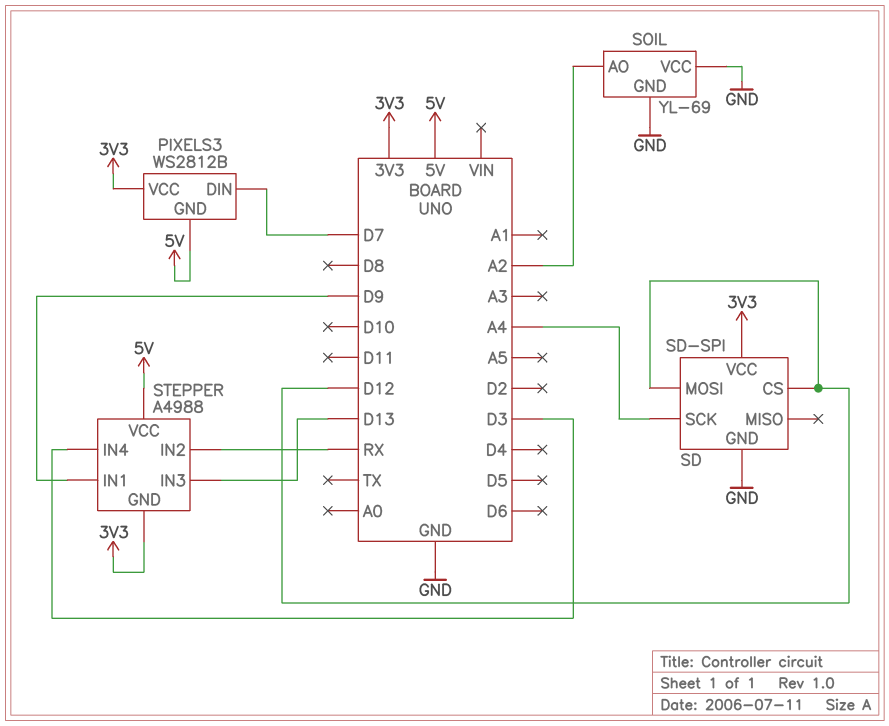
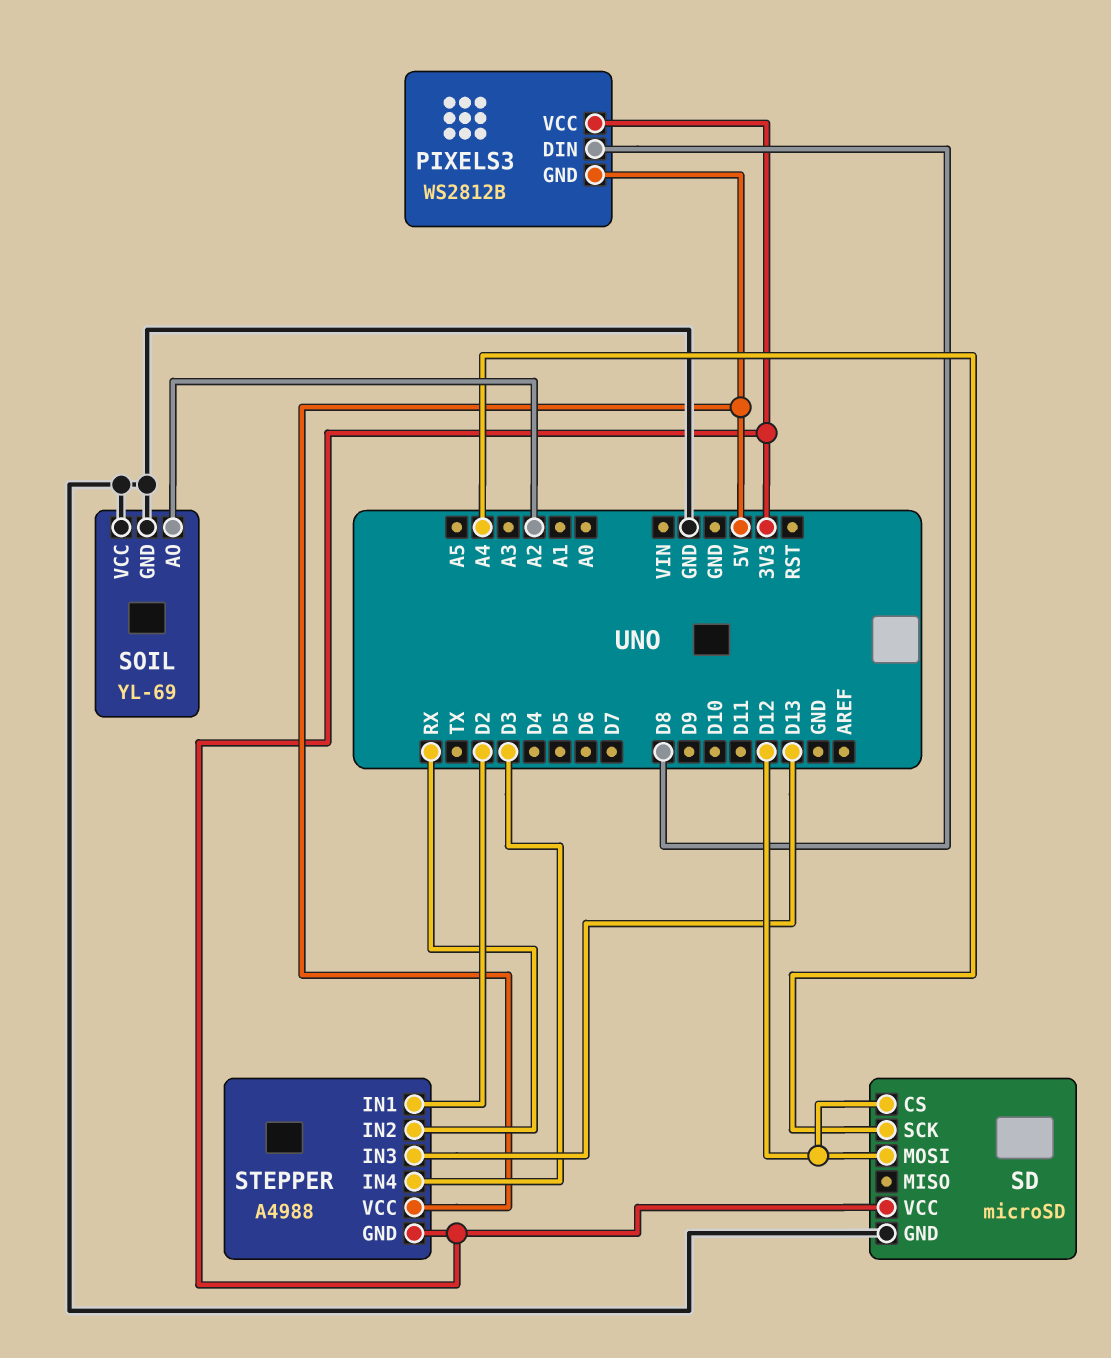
PIXELS3 pin DIN: D7 -> D8
SD: SD-SPI -> microSD
STEPPER pin IN1: D9 -> D2

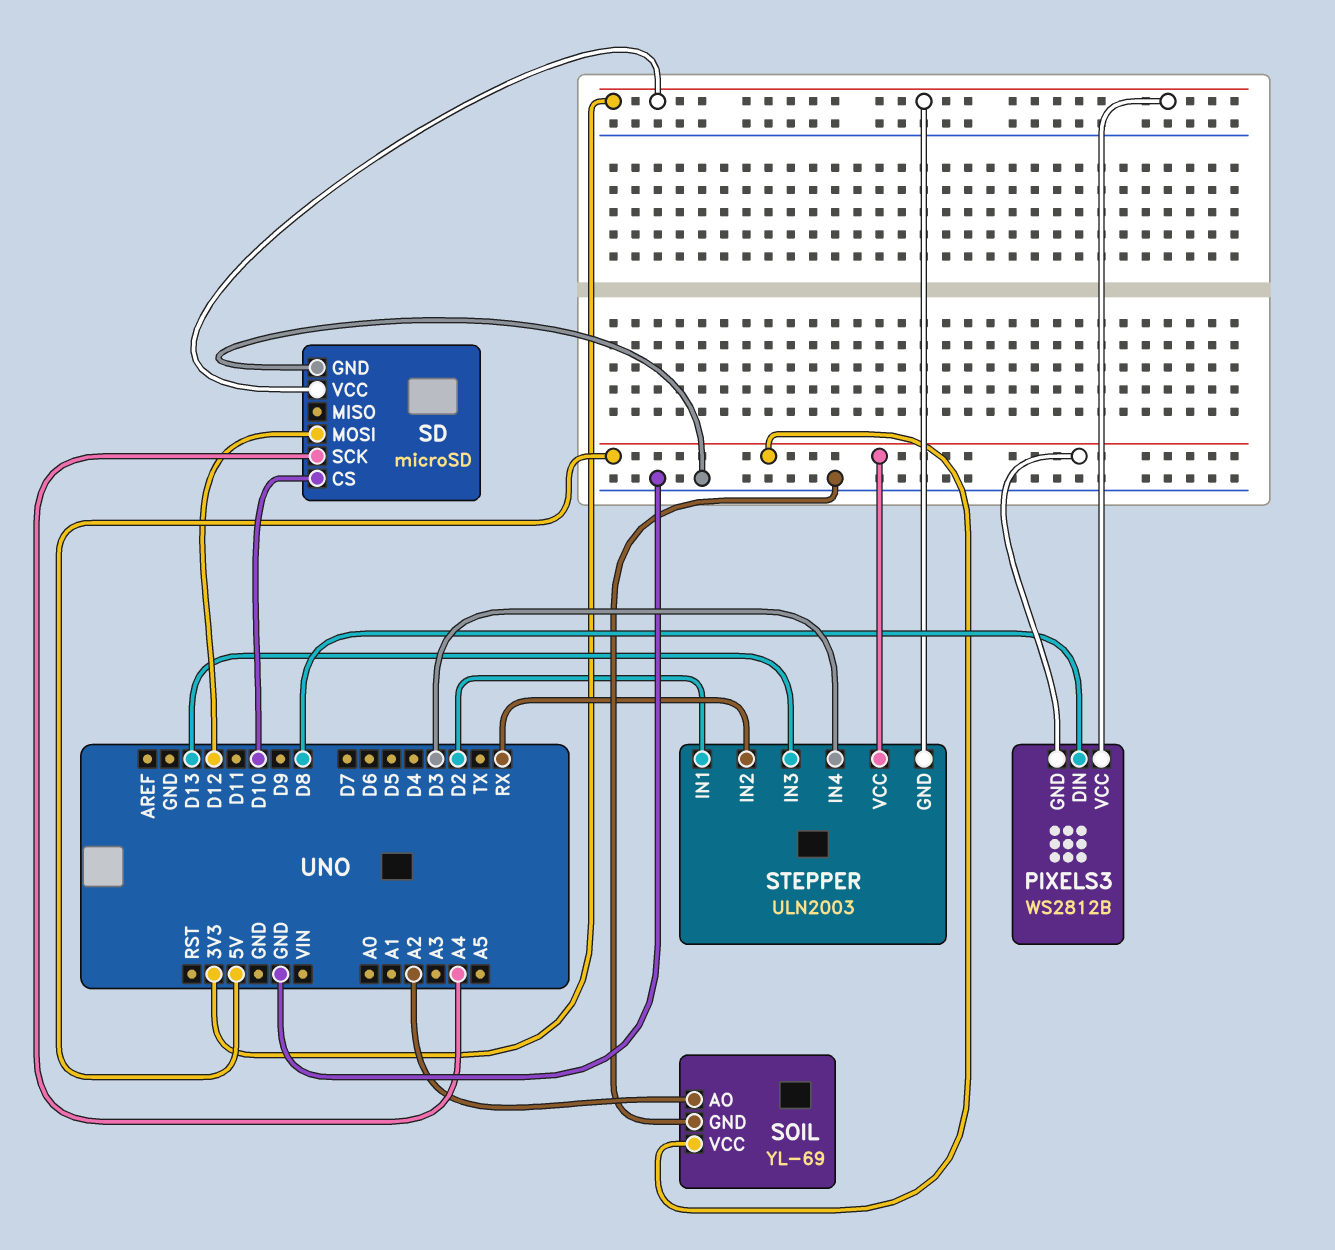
SD pin CS: D12 -> D10
SOIL pin VCC: GND -> 5V
STEPPER: A4988 -> ULN2003

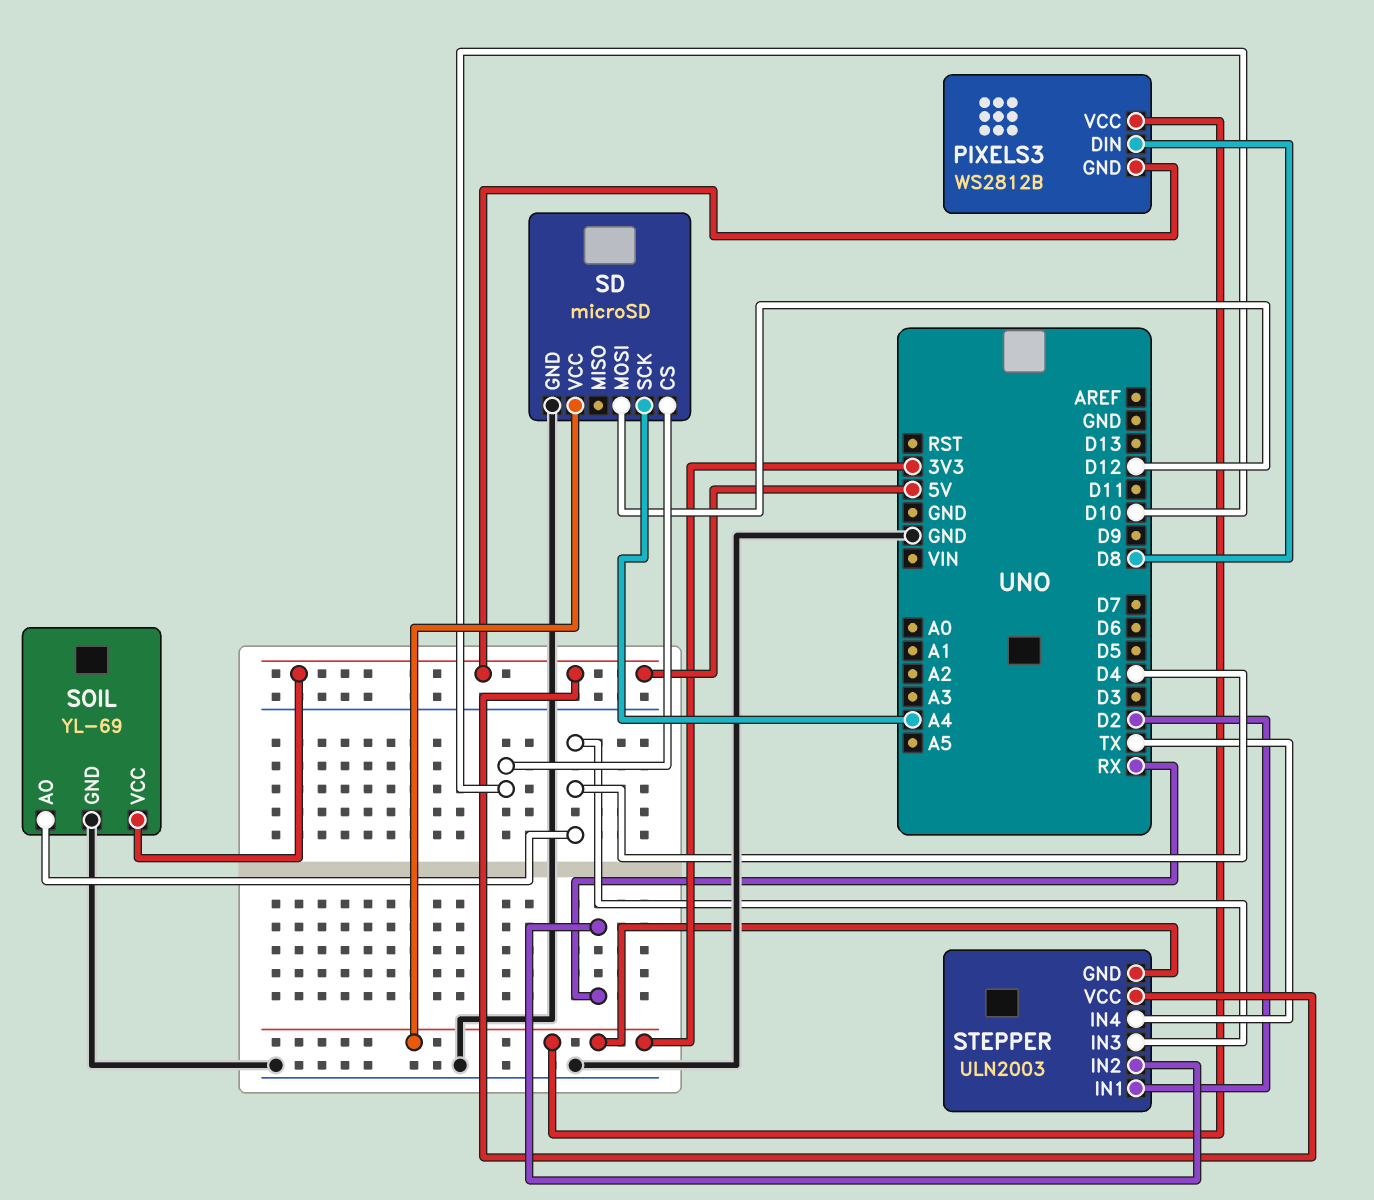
SOIL pin AO: A2 -> D4
STEPPER pin IN3: D13 -> D4
STEPPER pin IN4: D3 -> TX

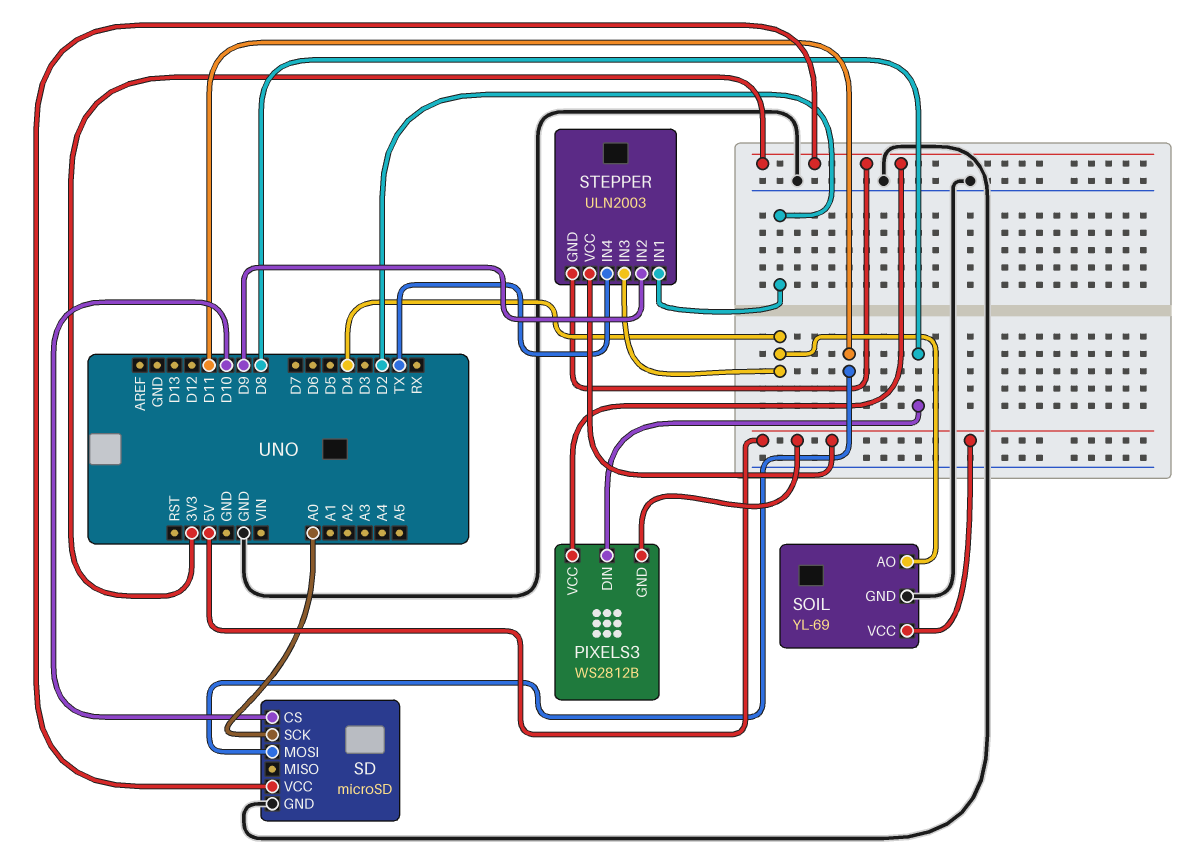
SD pin MOSI: D12 -> D11
SD pin SCK: A4 -> A0
STEPPER pin IN2: RX -> D9

